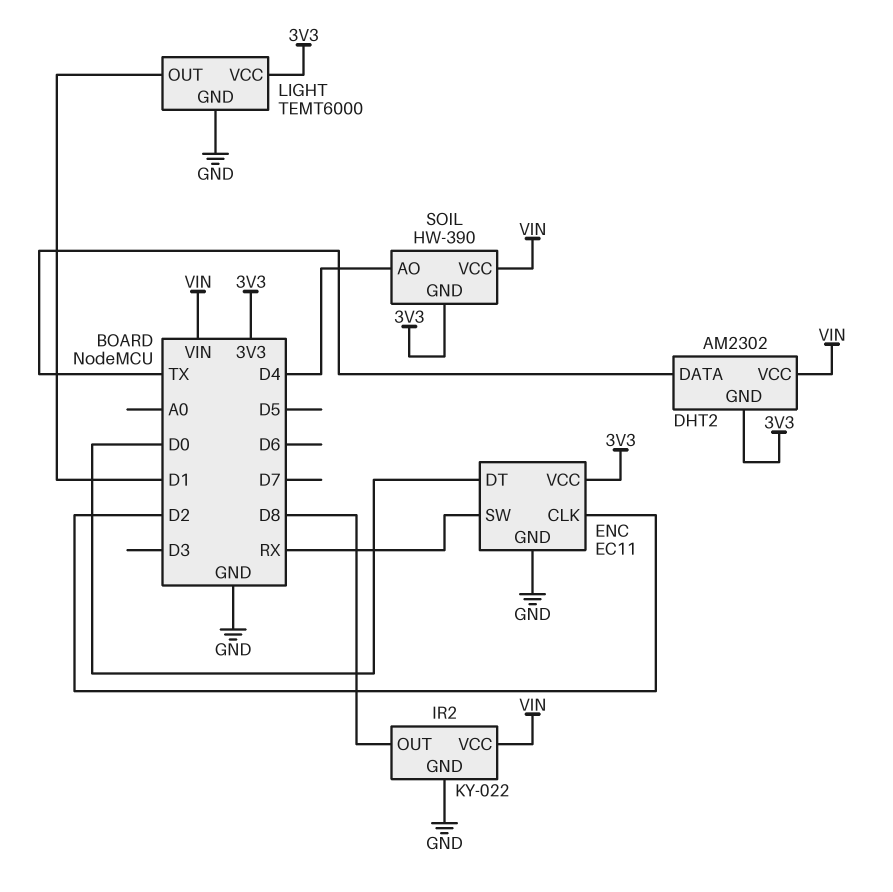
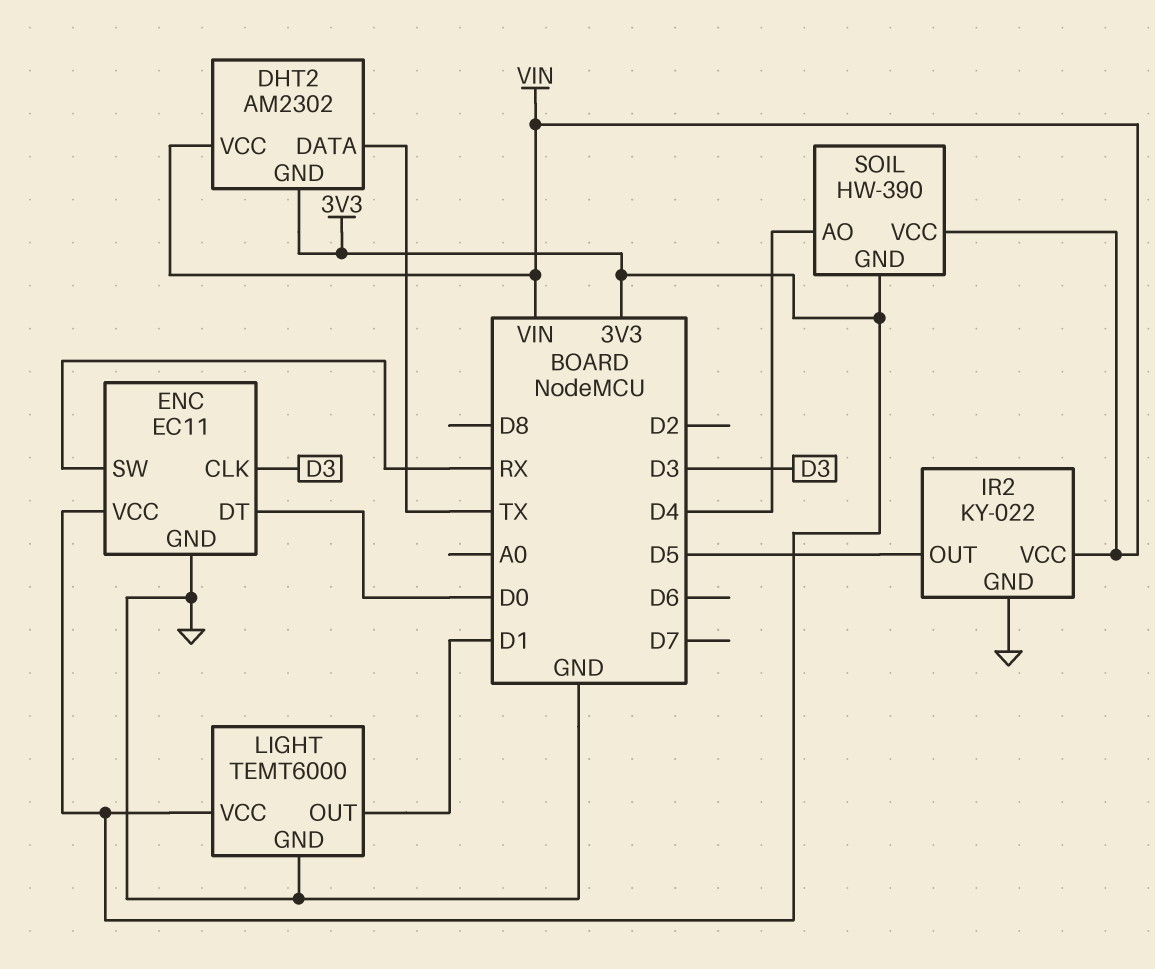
ENC pin CLK: D2 -> D3
IR2 pin OUT: D8 -> D5

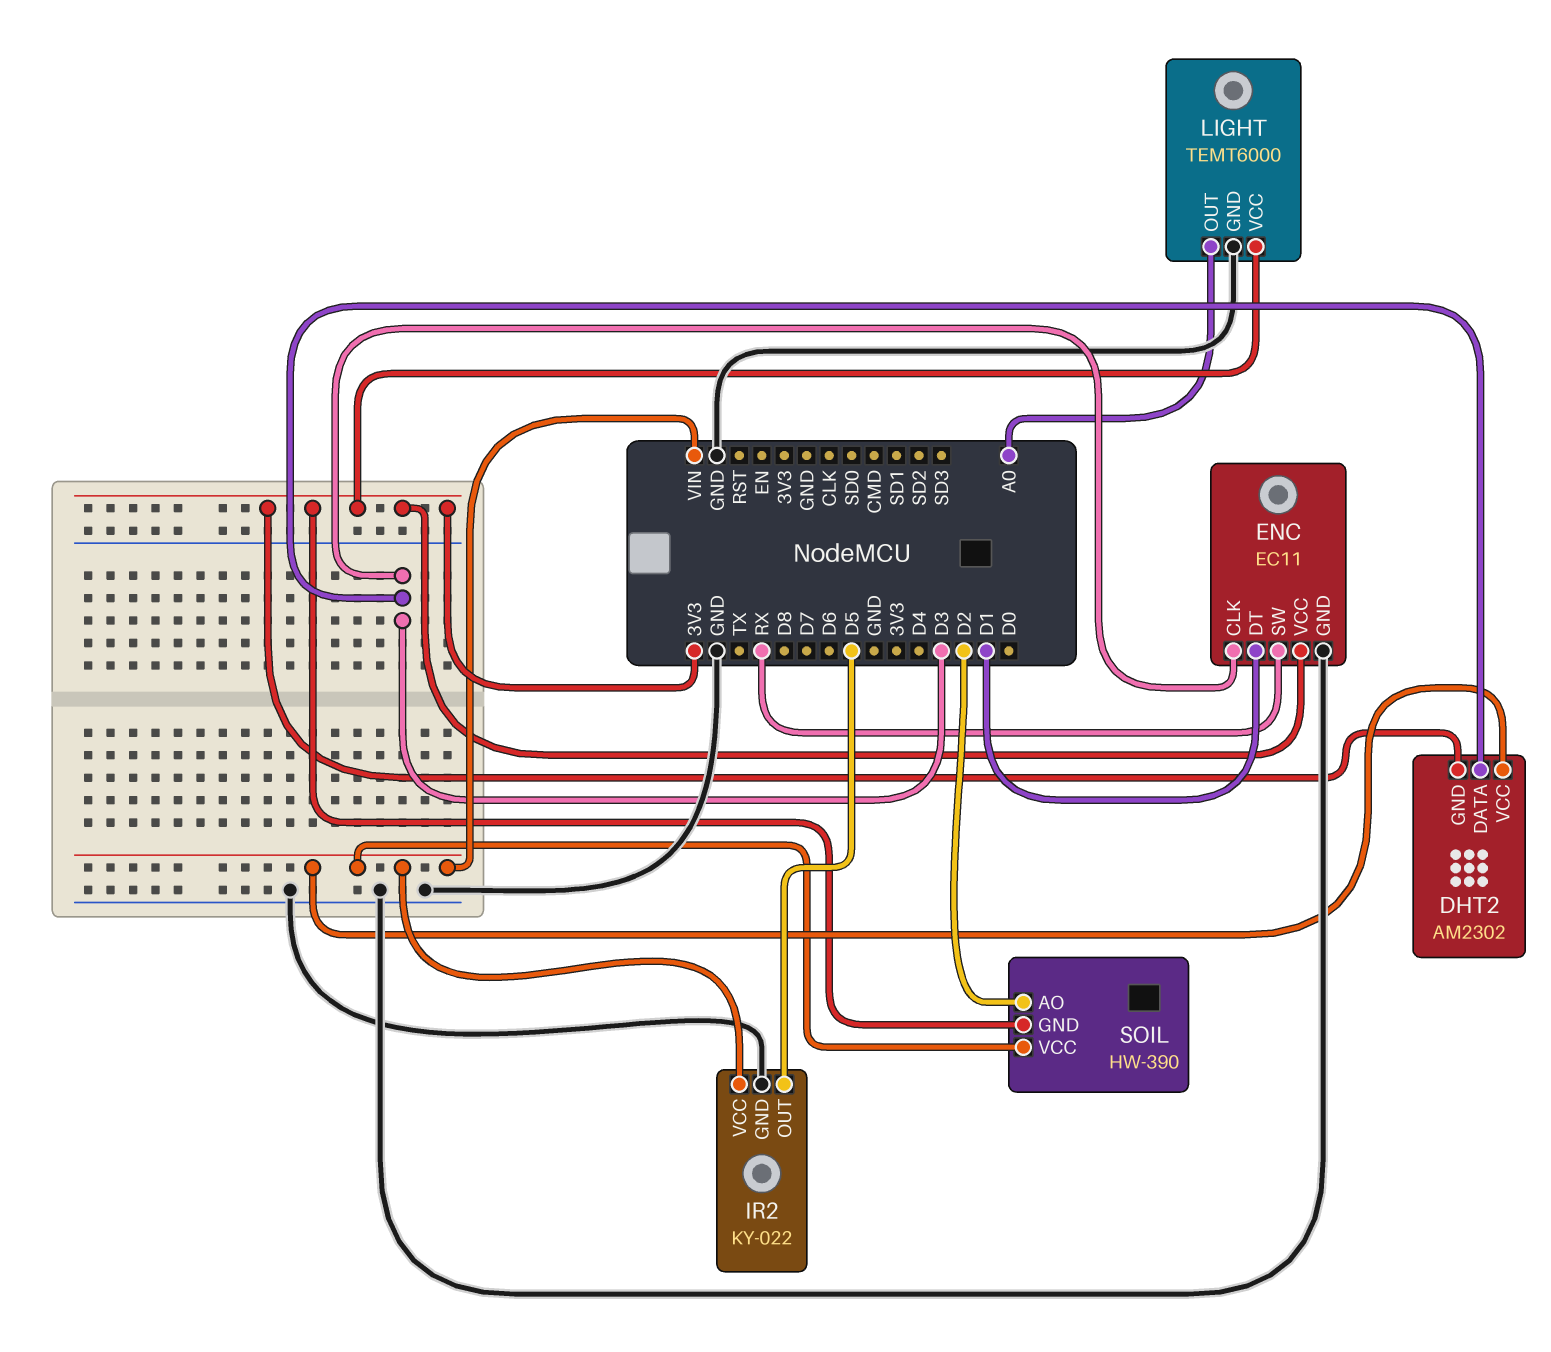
DHT2 pin DATA: TX -> D3
ENC pin DT: D0 -> D1
LIGHT pin OUT: D1 -> A0
SOIL pin AO: D4 -> D2

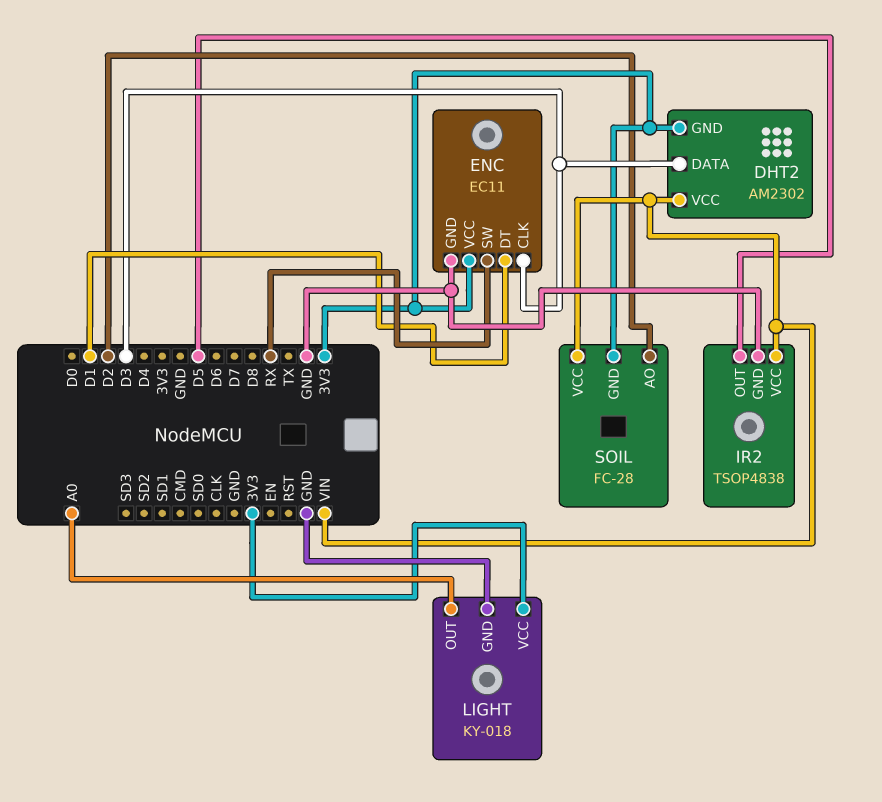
IR2: KY-022 -> TSOP4838
LIGHT: TEMT6000 -> KY-018
SOIL: HW-390 -> FC-28

